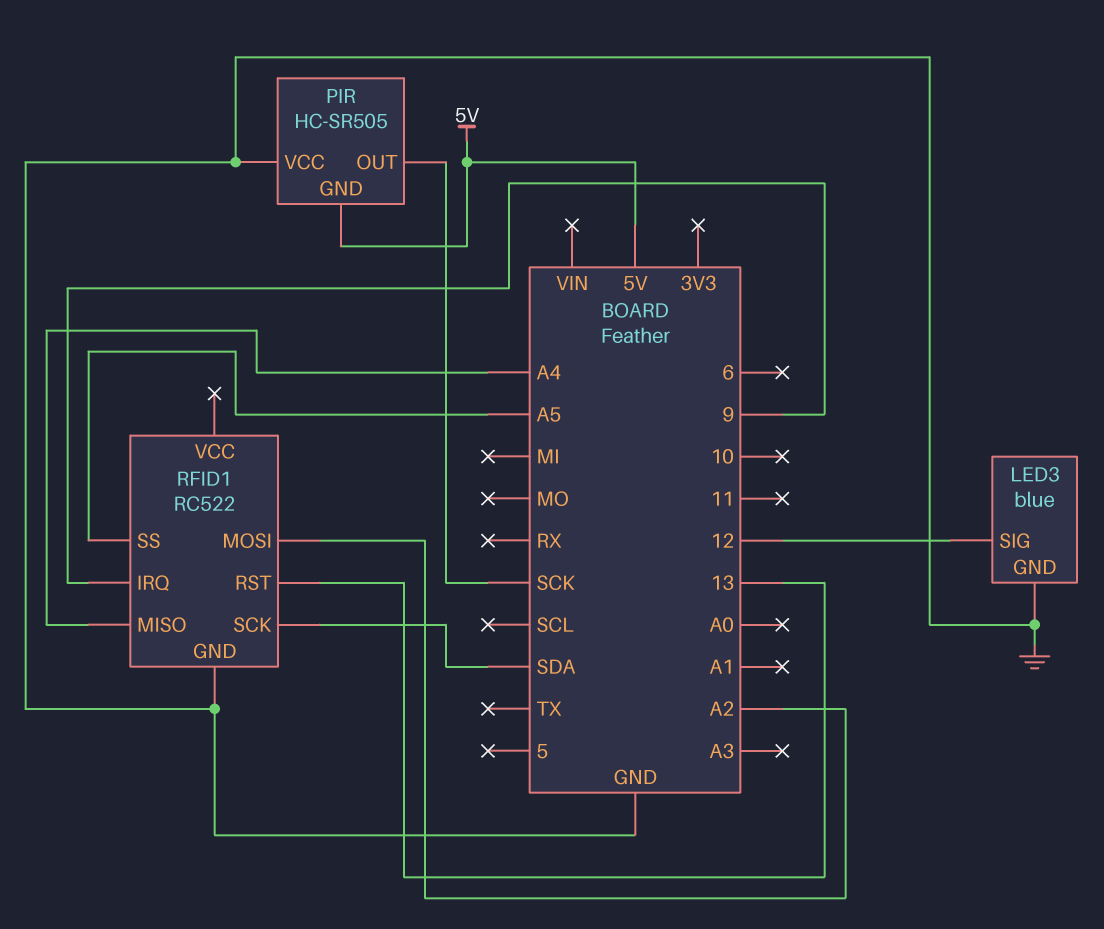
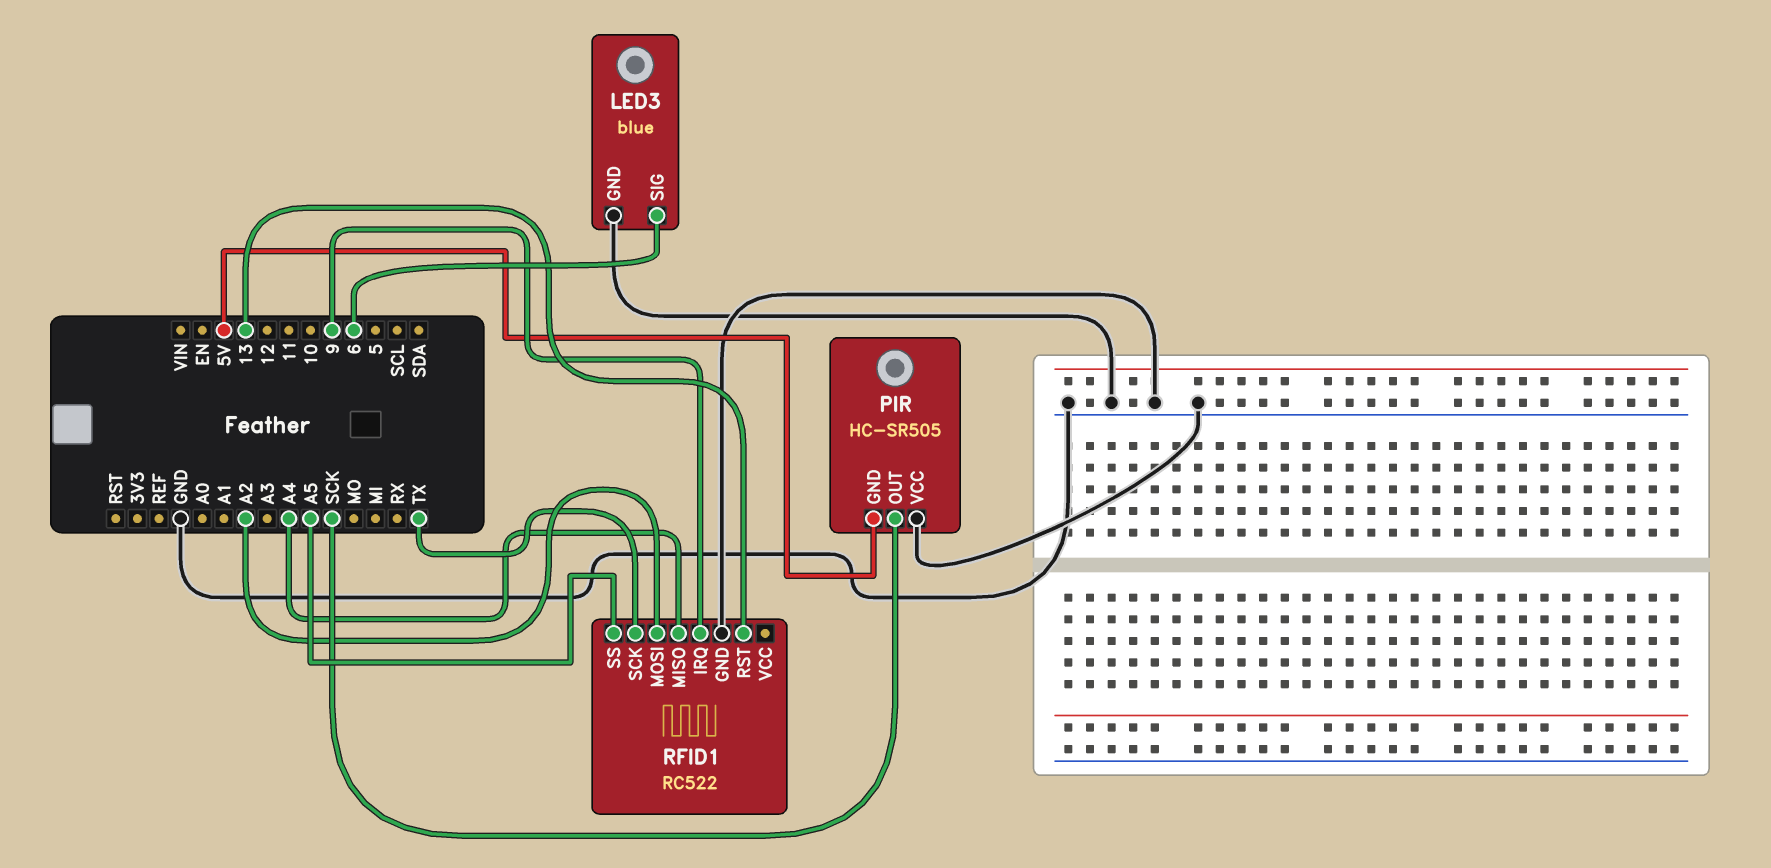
LED3 pin SIG: 12 -> 6
RFID1 pin SCK: SDA -> TX

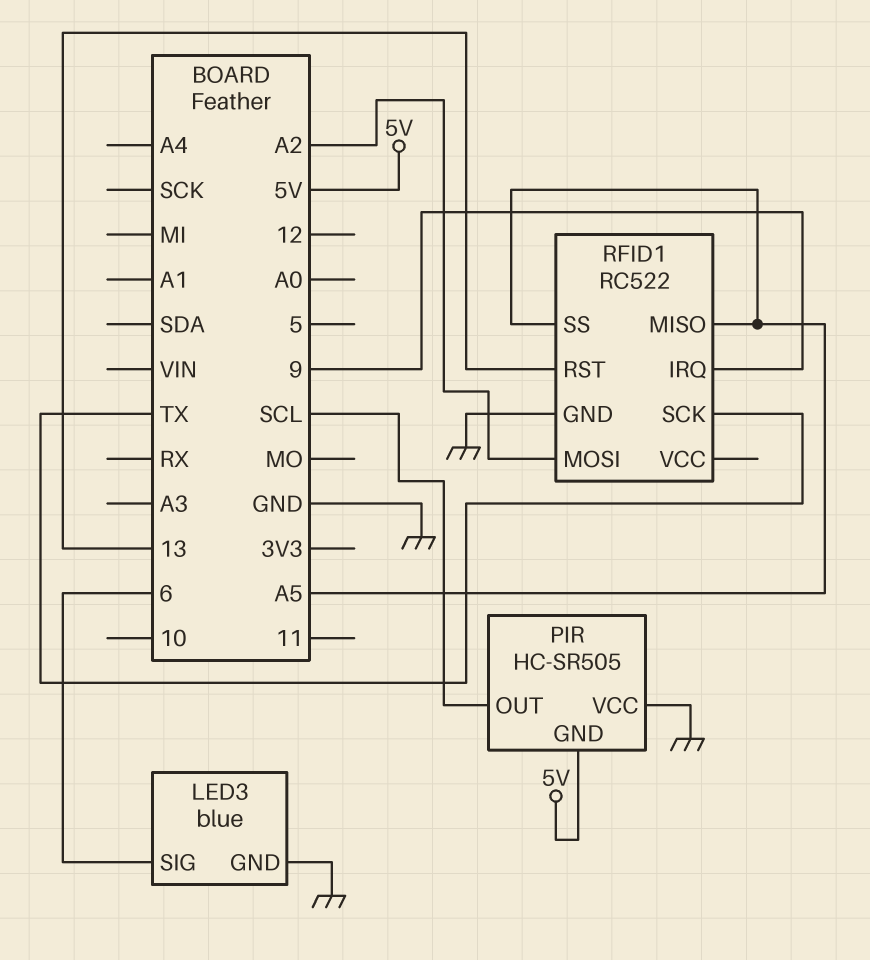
PIR pin OUT: SCK -> SCL
RFID1 pin MISO: A4 -> A5

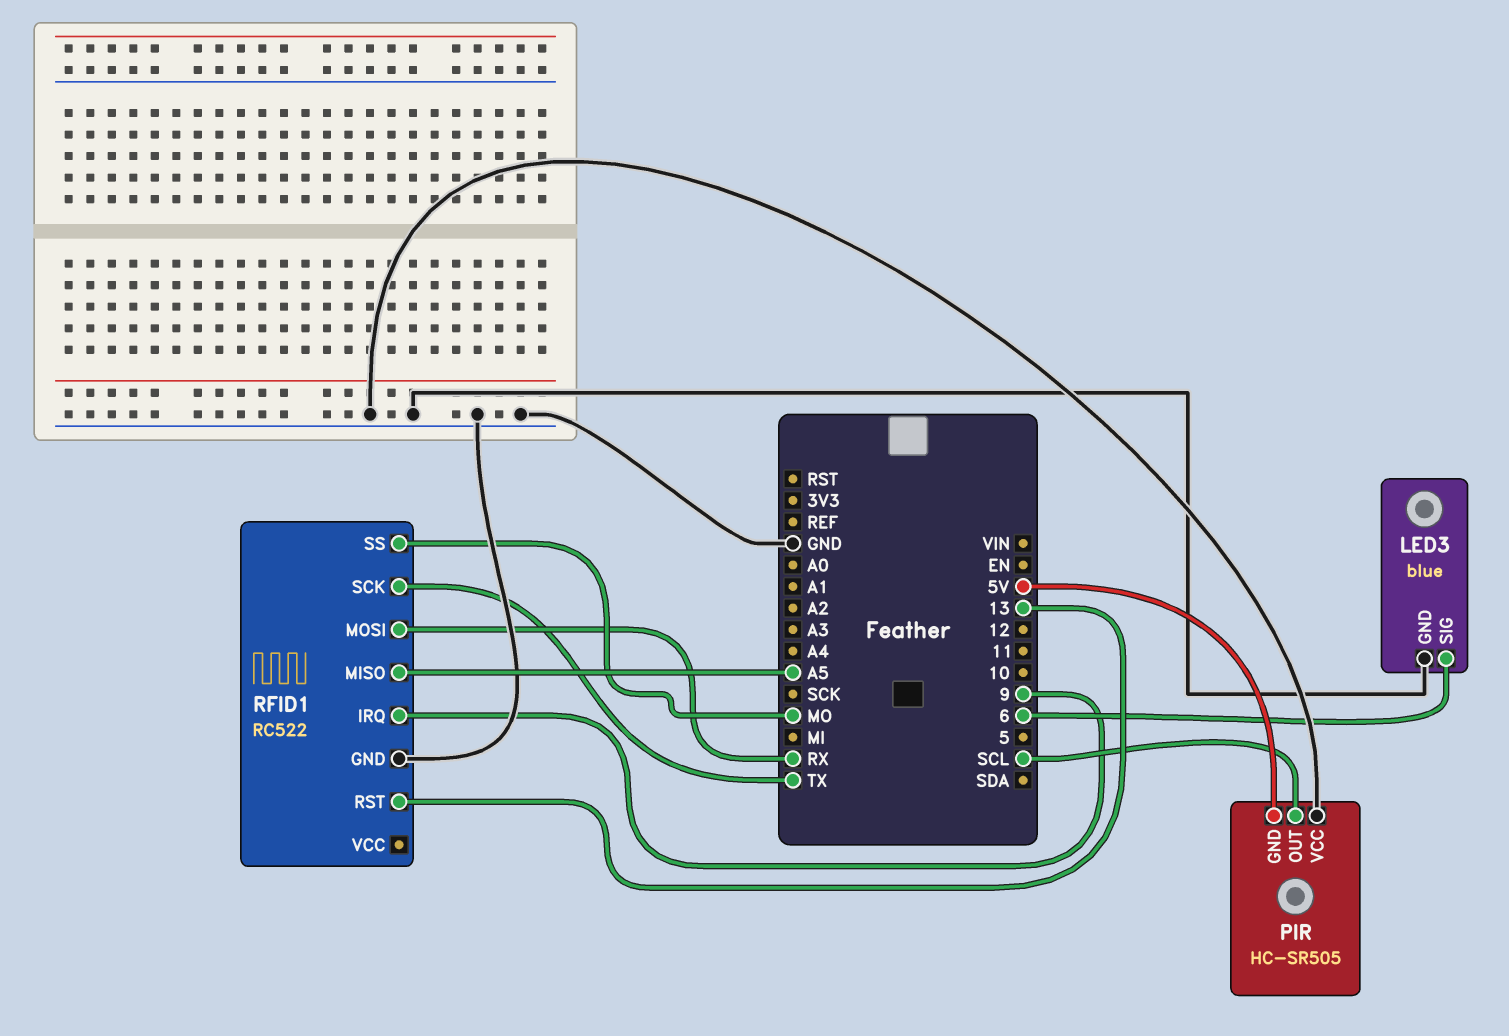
RFID1 pin MOSI: A2 -> RX
RFID1 pin SS: A5 -> MO

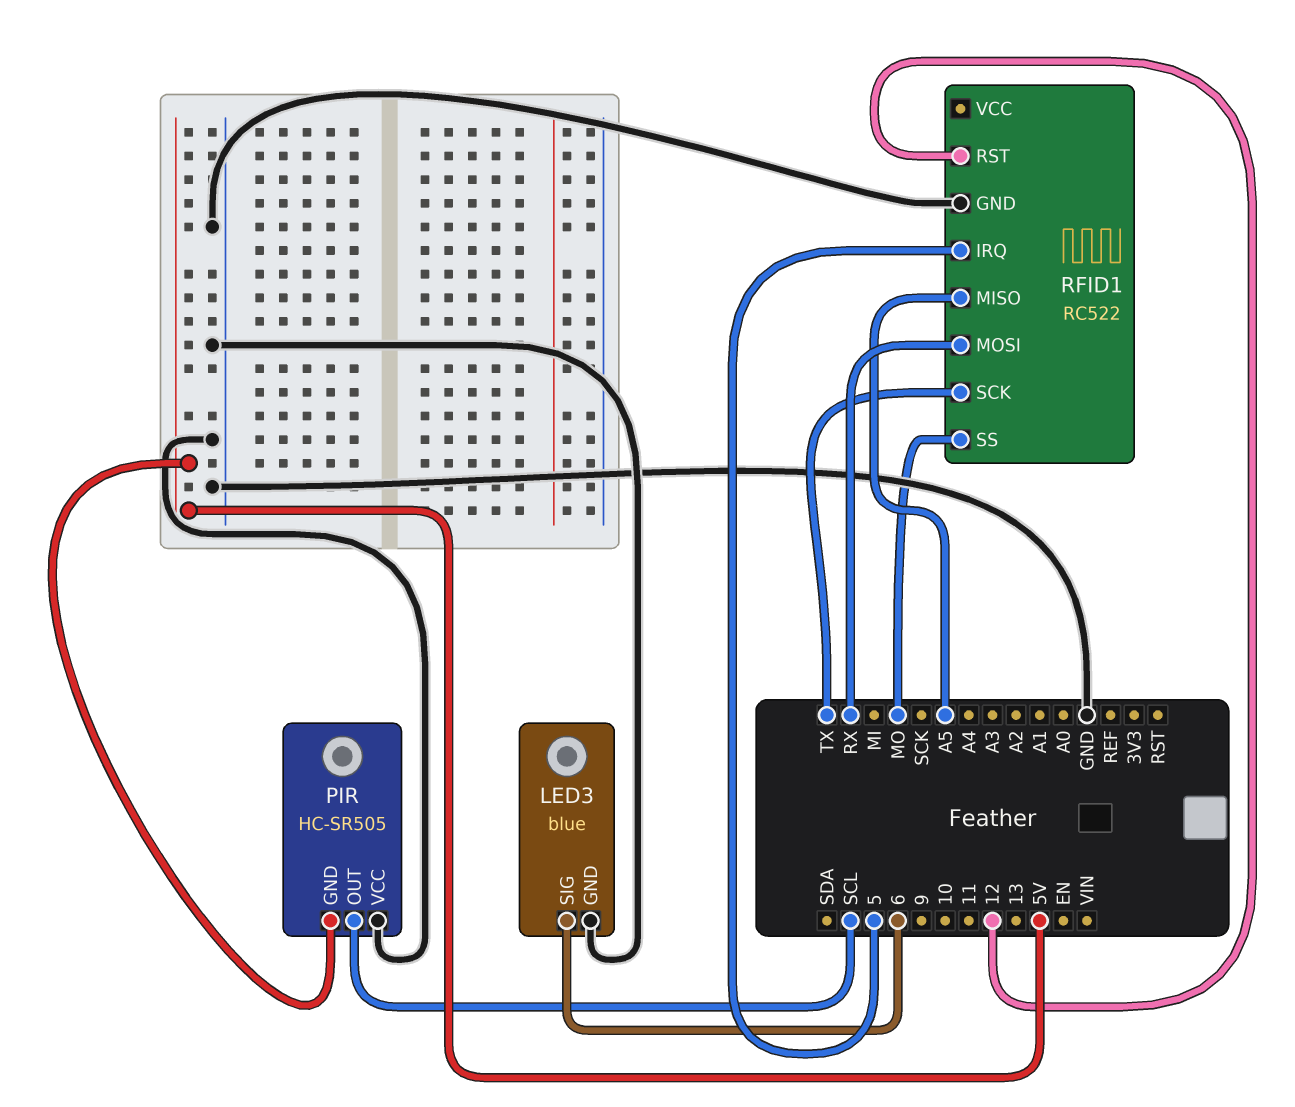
RFID1 pin IRQ: 9 -> 5
RFID1 pin RST: 13 -> 12

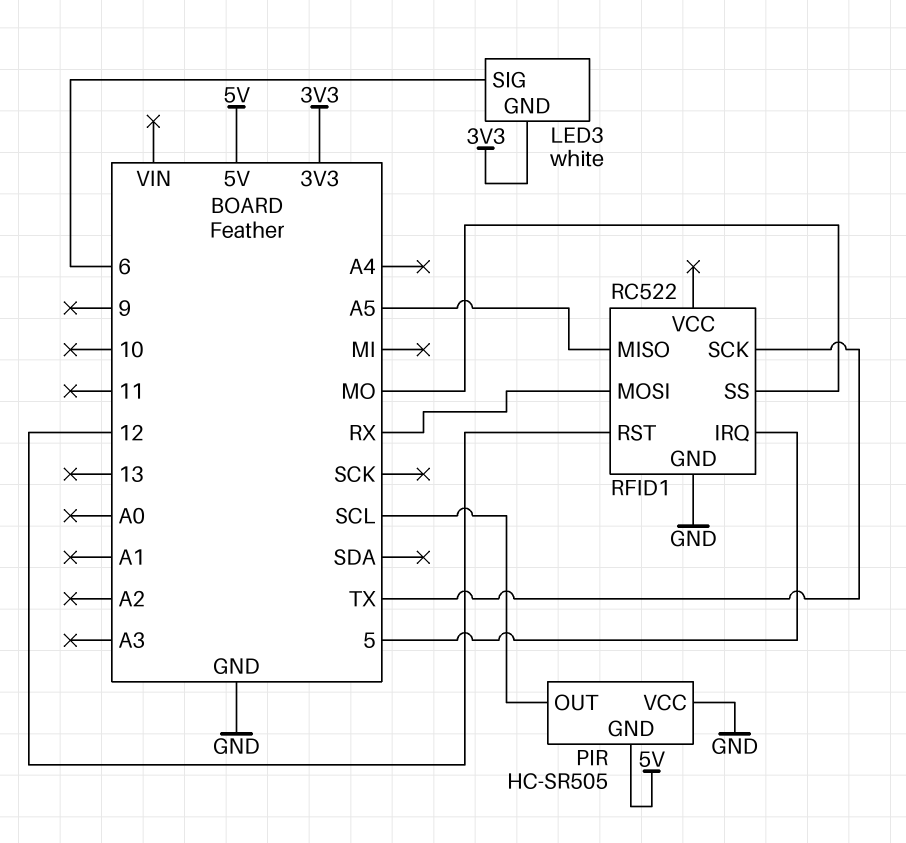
LED3: blue -> white
LED3 pin GND: GND -> 3V3

